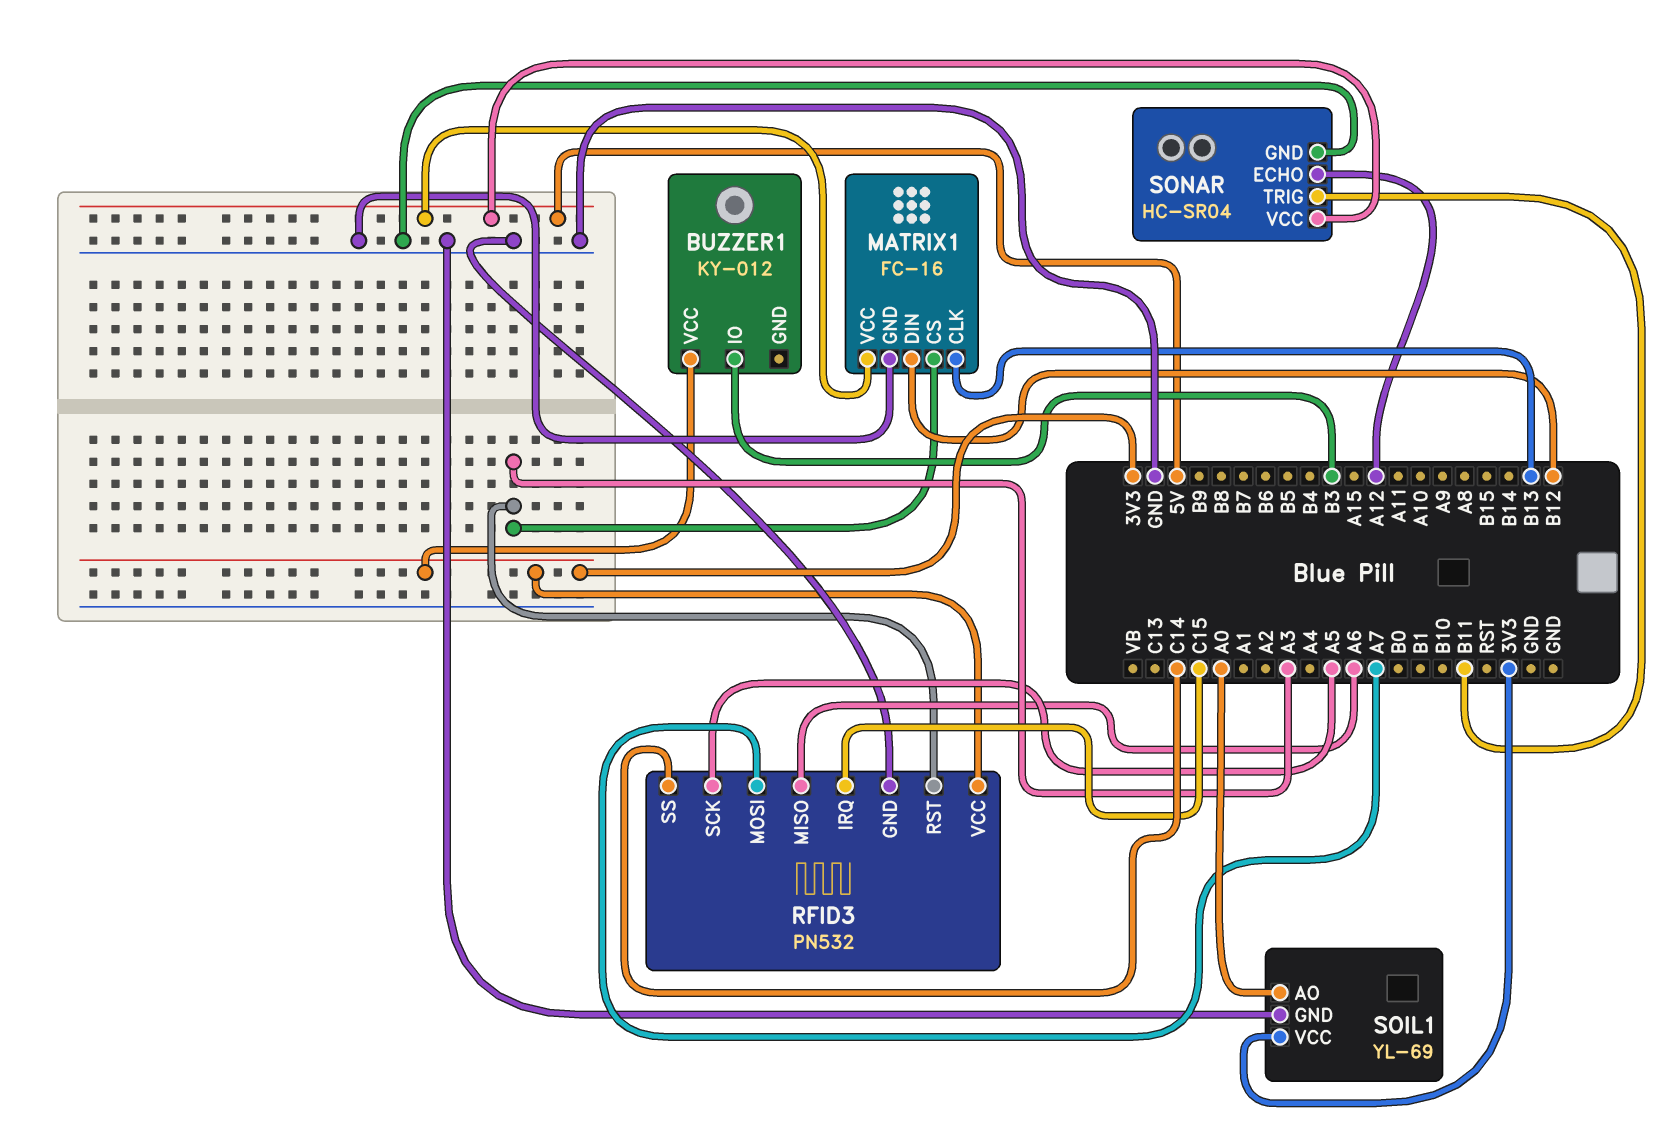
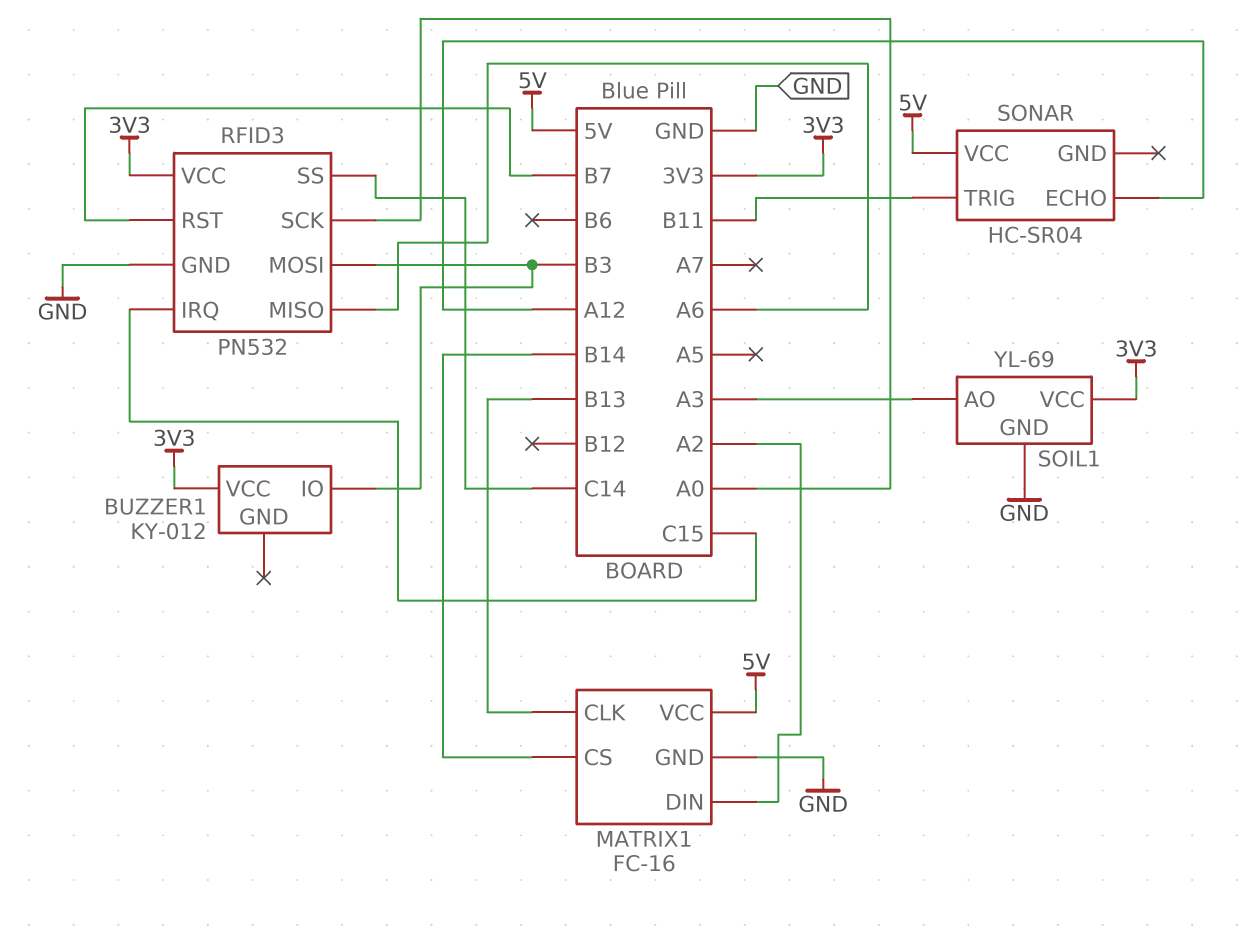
MATRIX1 pin CS: A3 -> B14
MATRIX1 pin DIN: B12 -> A2
RFID3 pin MOSI: A7 -> B3
RFID3 pin RST: A3 -> B7
RFID3 pin SCK: A5 -> A0
SOIL1 pin AO: A0 -> A3
SONAR pin GND: GND -> none

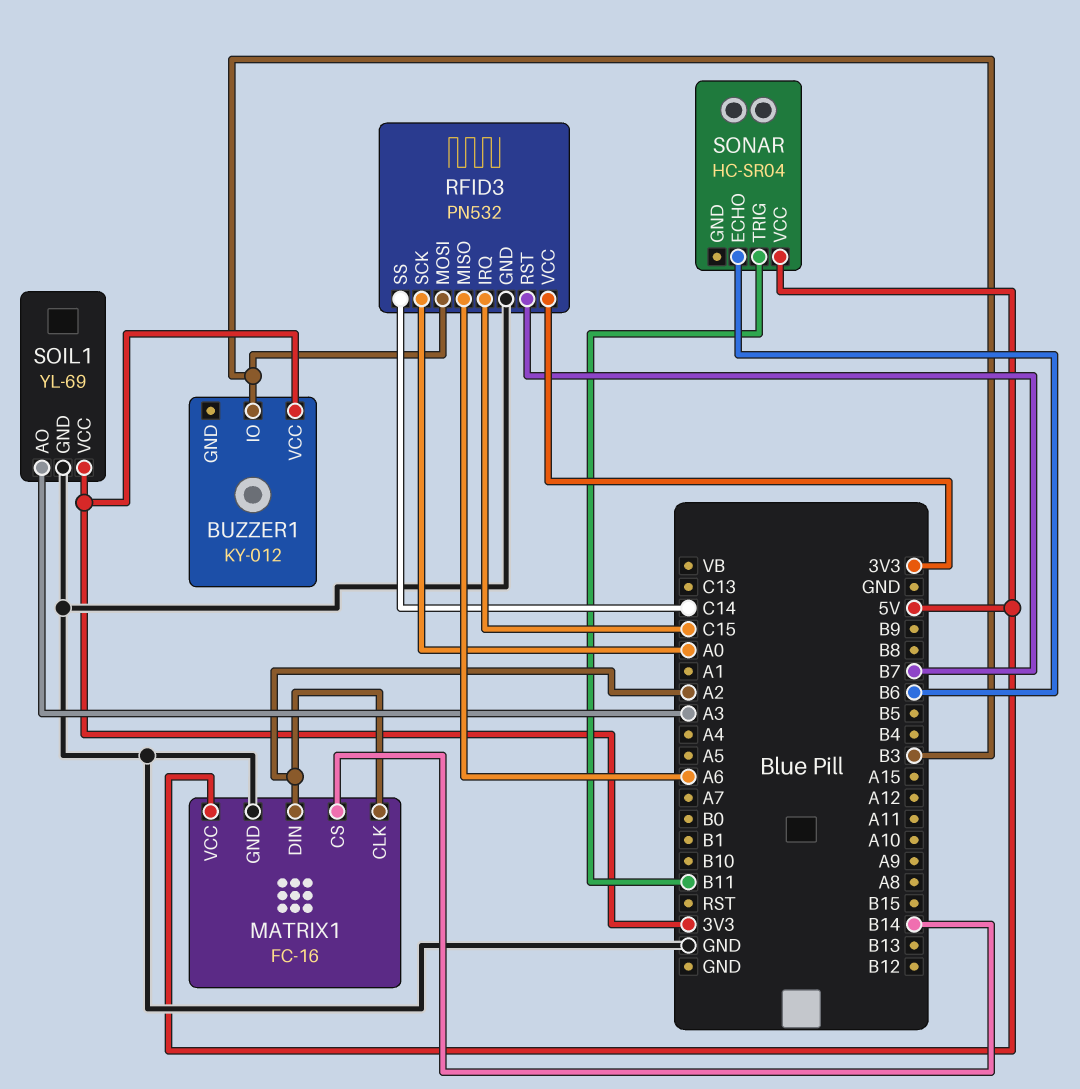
MATRIX1 pin CLK: B13 -> A2
SONAR pin ECHO: A12 -> B6

